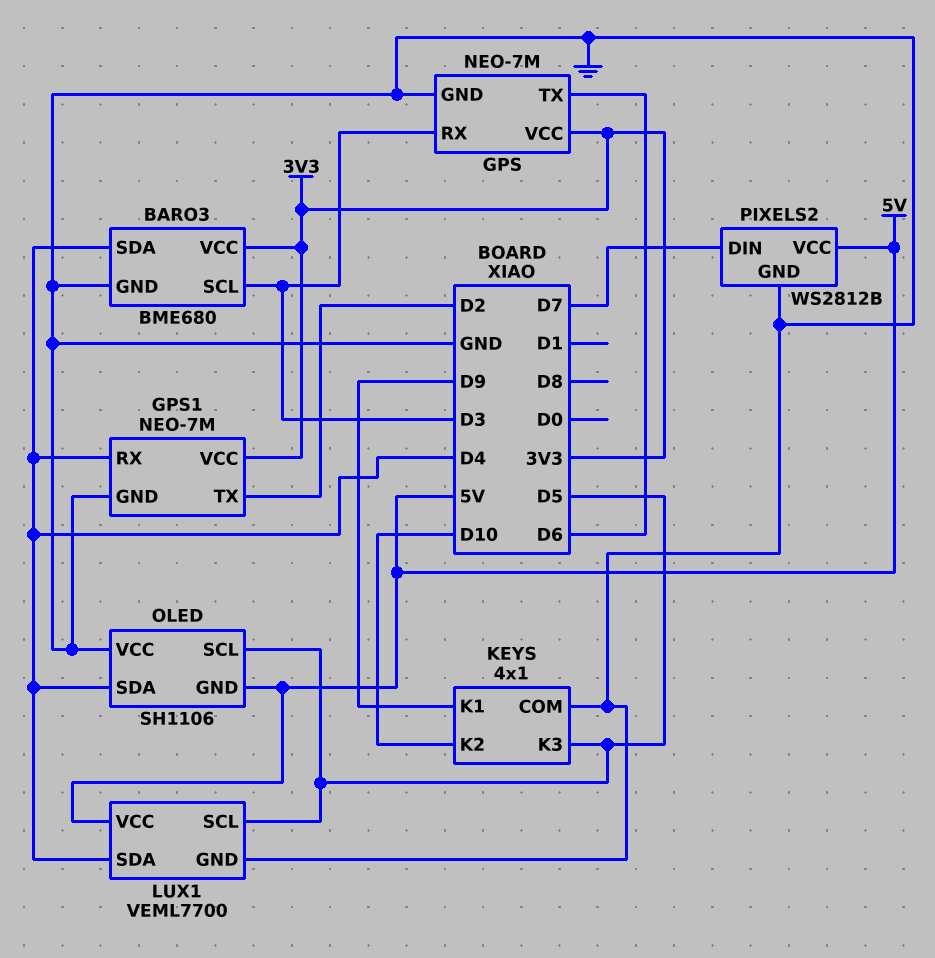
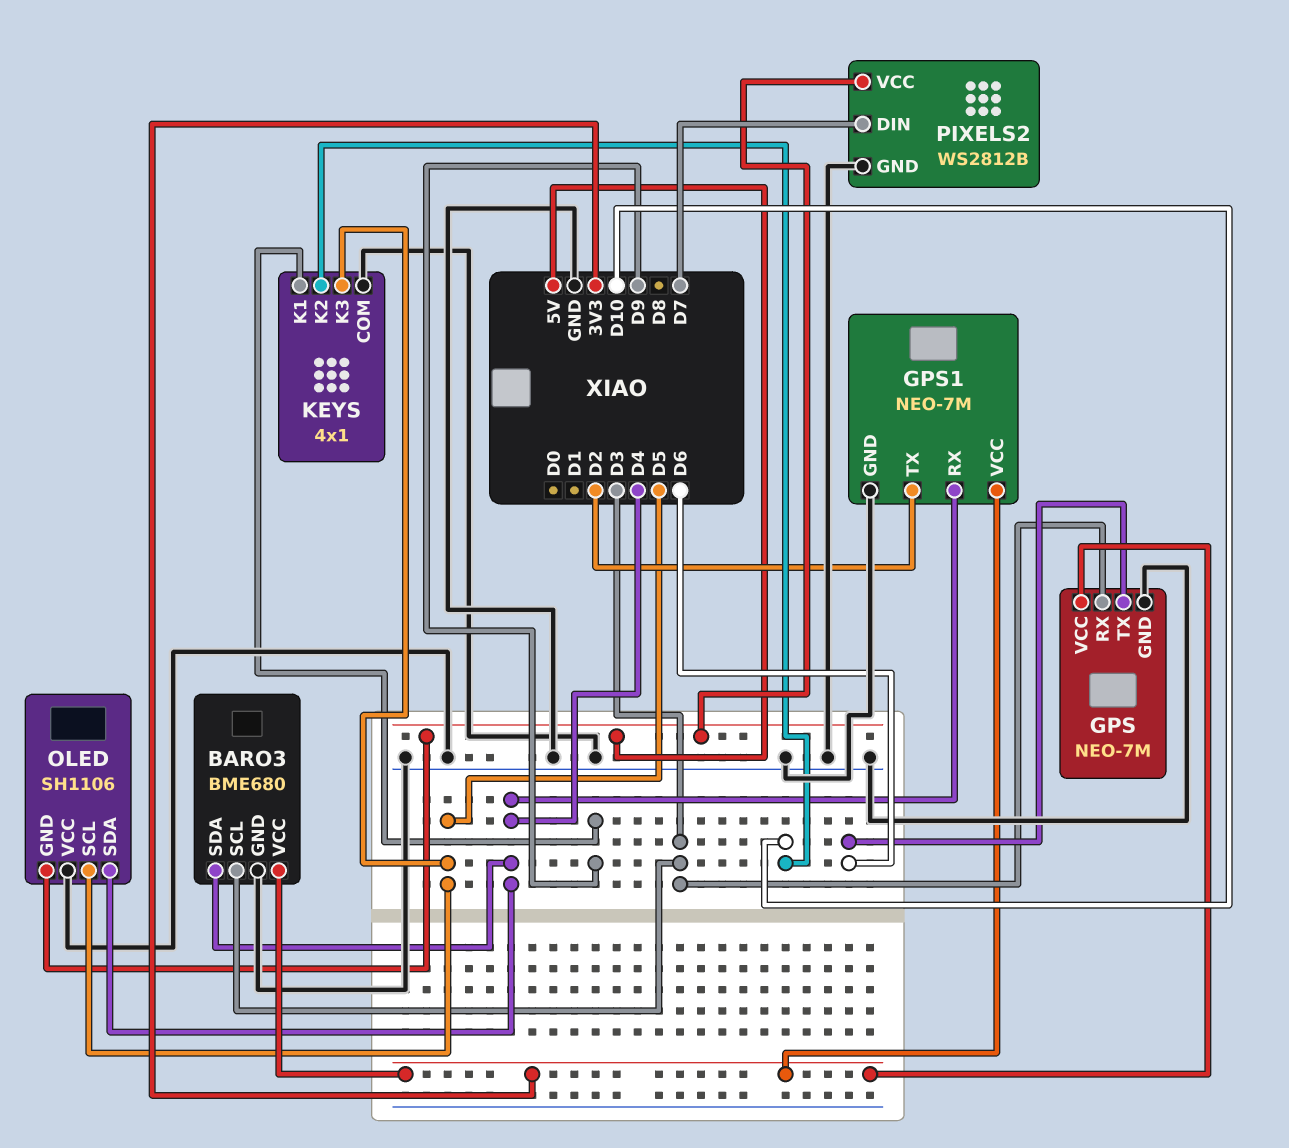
LUX1: VEML7700 -> none
LUX1 pin GND: GND -> none
LUX1 pin SCL: D5 -> none
LUX1 pin SDA: D4 -> none
LUX1 pin VCC: 5V -> none

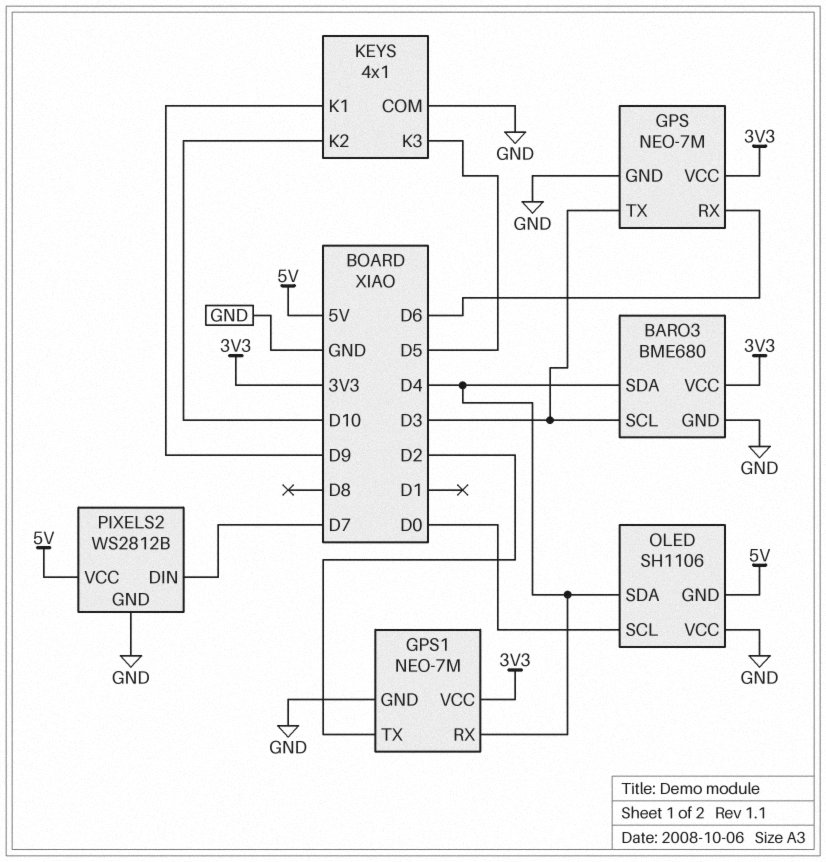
GPS pin RX: D3 -> D6
GPS pin TX: D6 -> D3
OLED pin SCL: D5 -> D0

